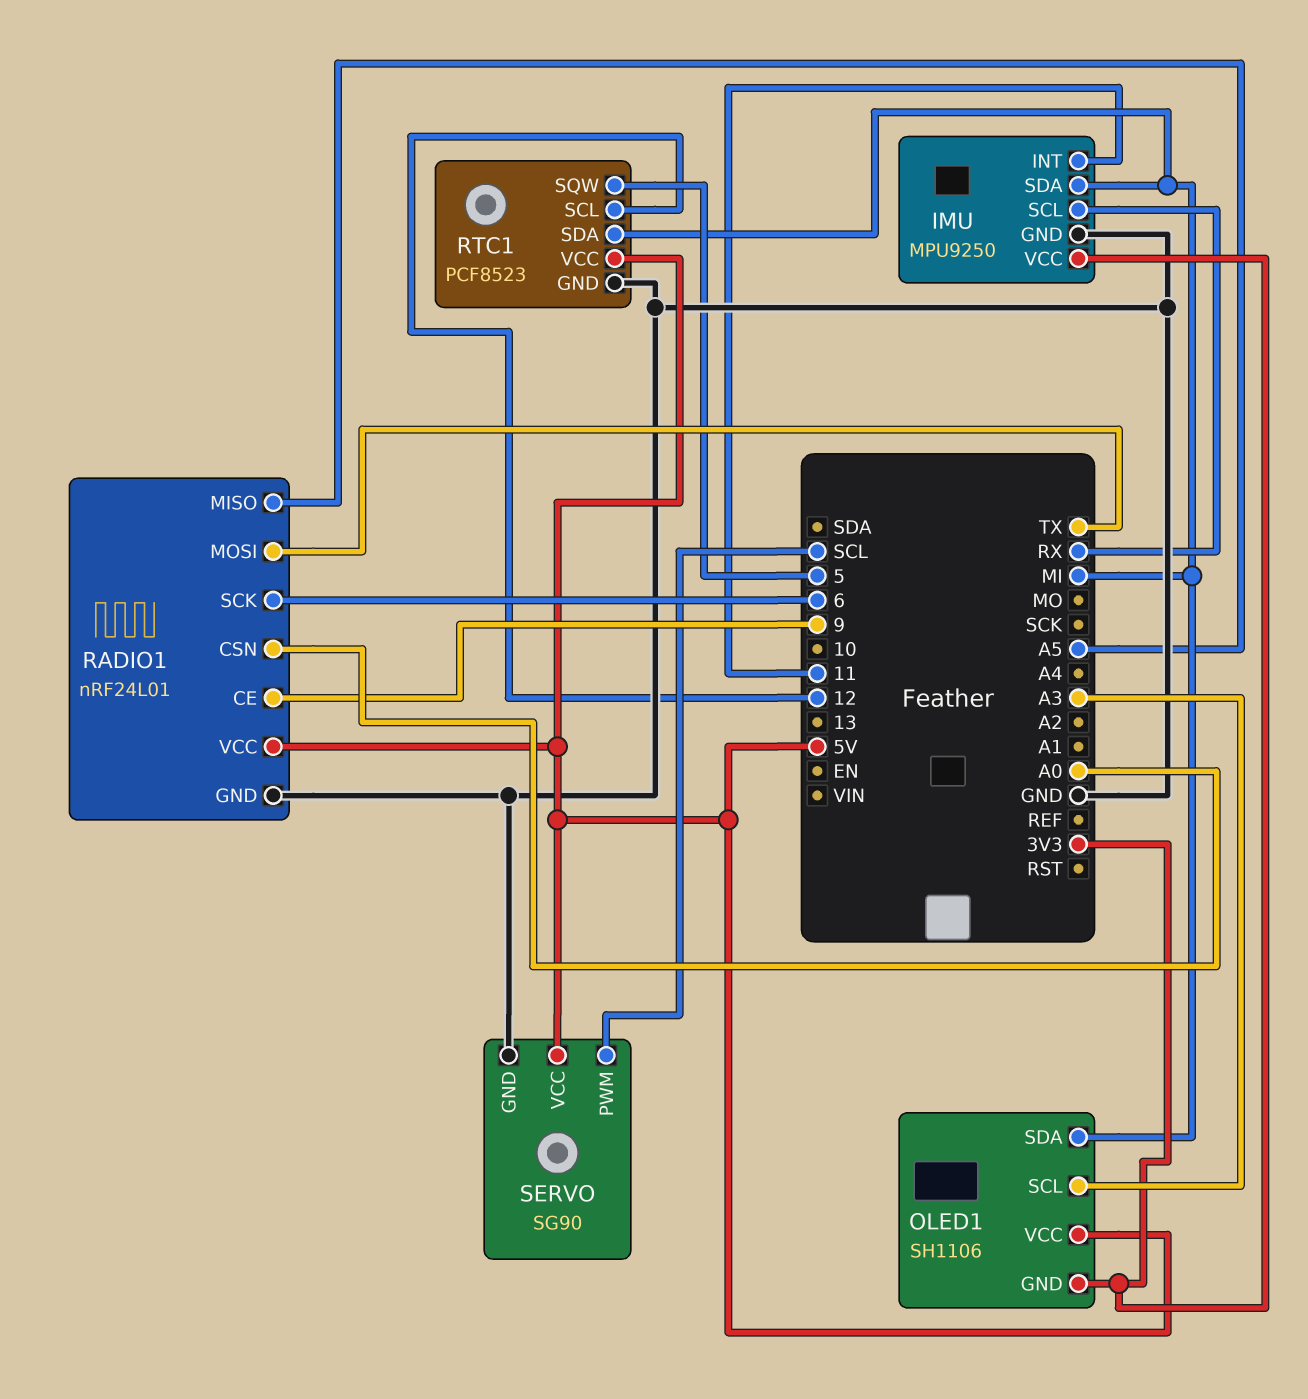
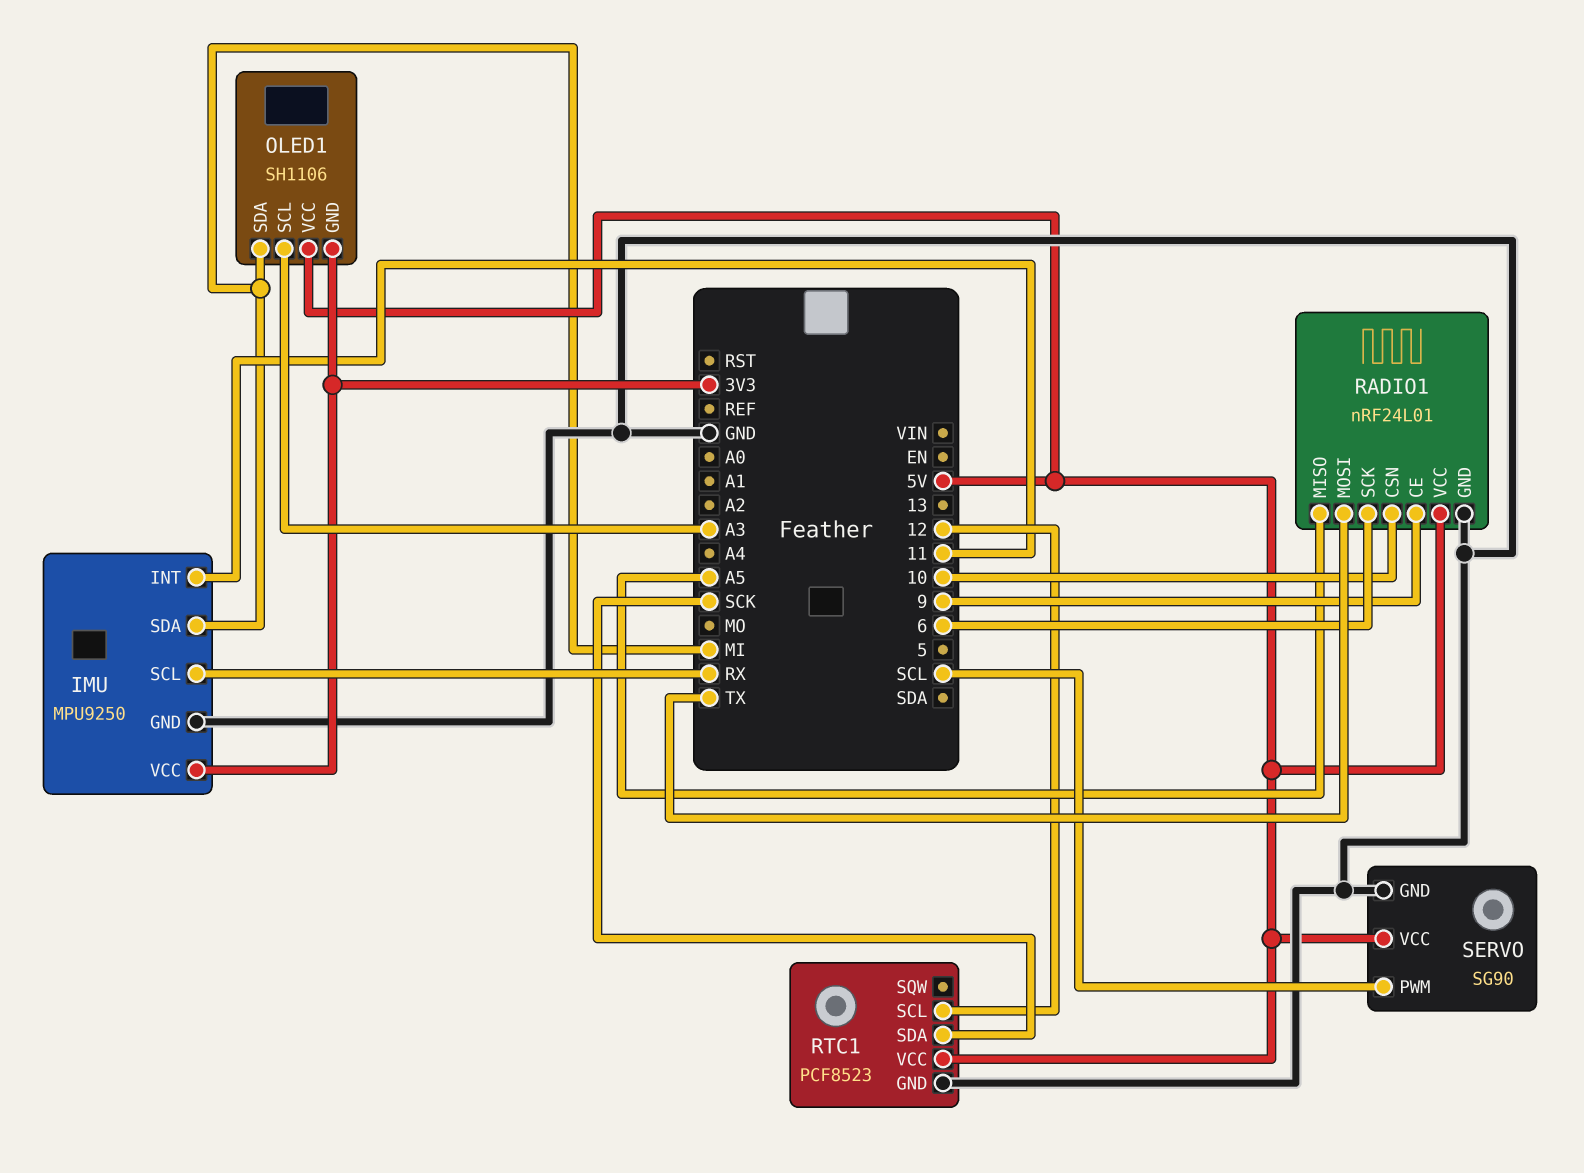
RADIO1 pin CSN: A0 -> 10
RTC1 pin SDA: MI -> SCK
RTC1 pin SQW: 5 -> none

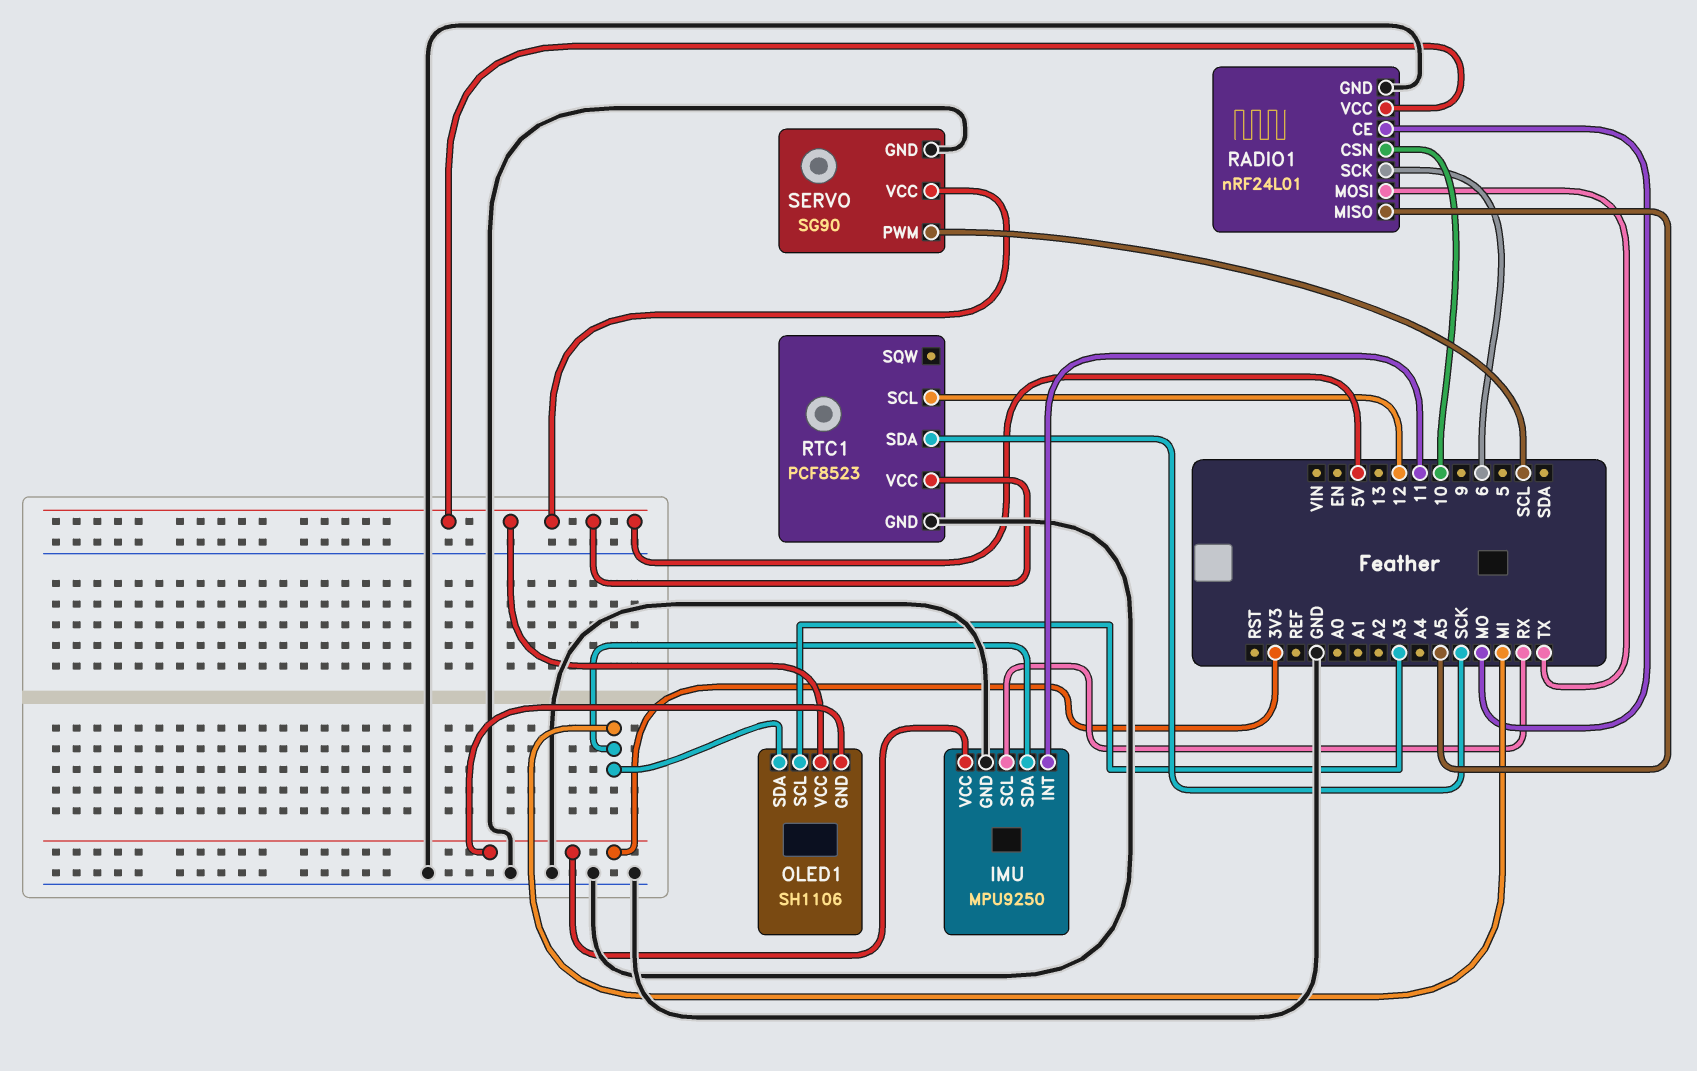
RADIO1 pin CE: 9 -> MO

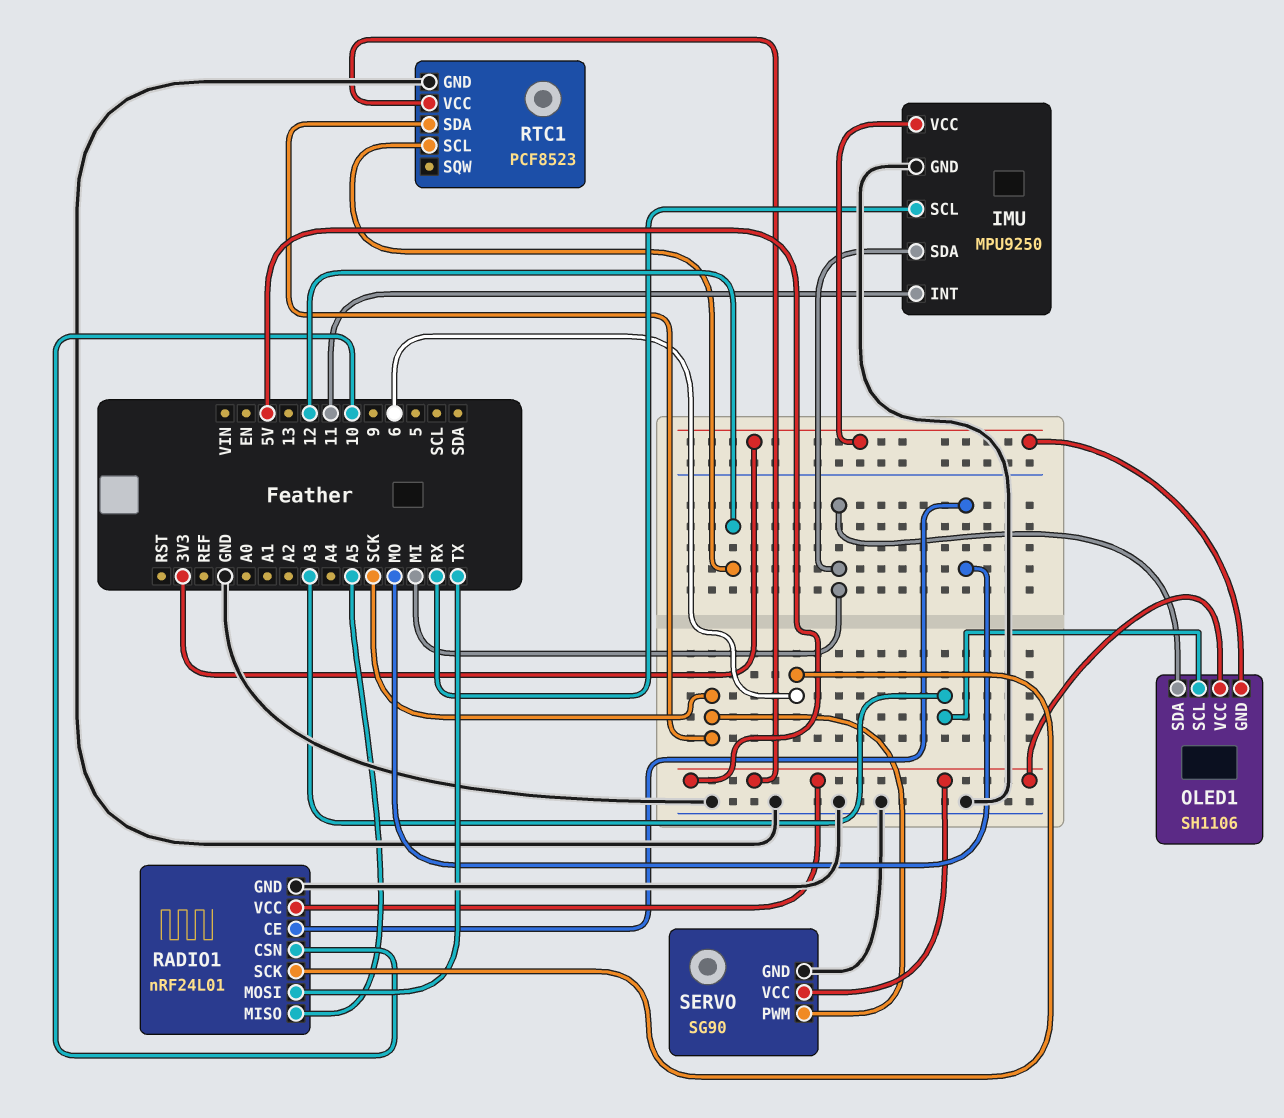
SERVO pin PWM: SCL -> SCK

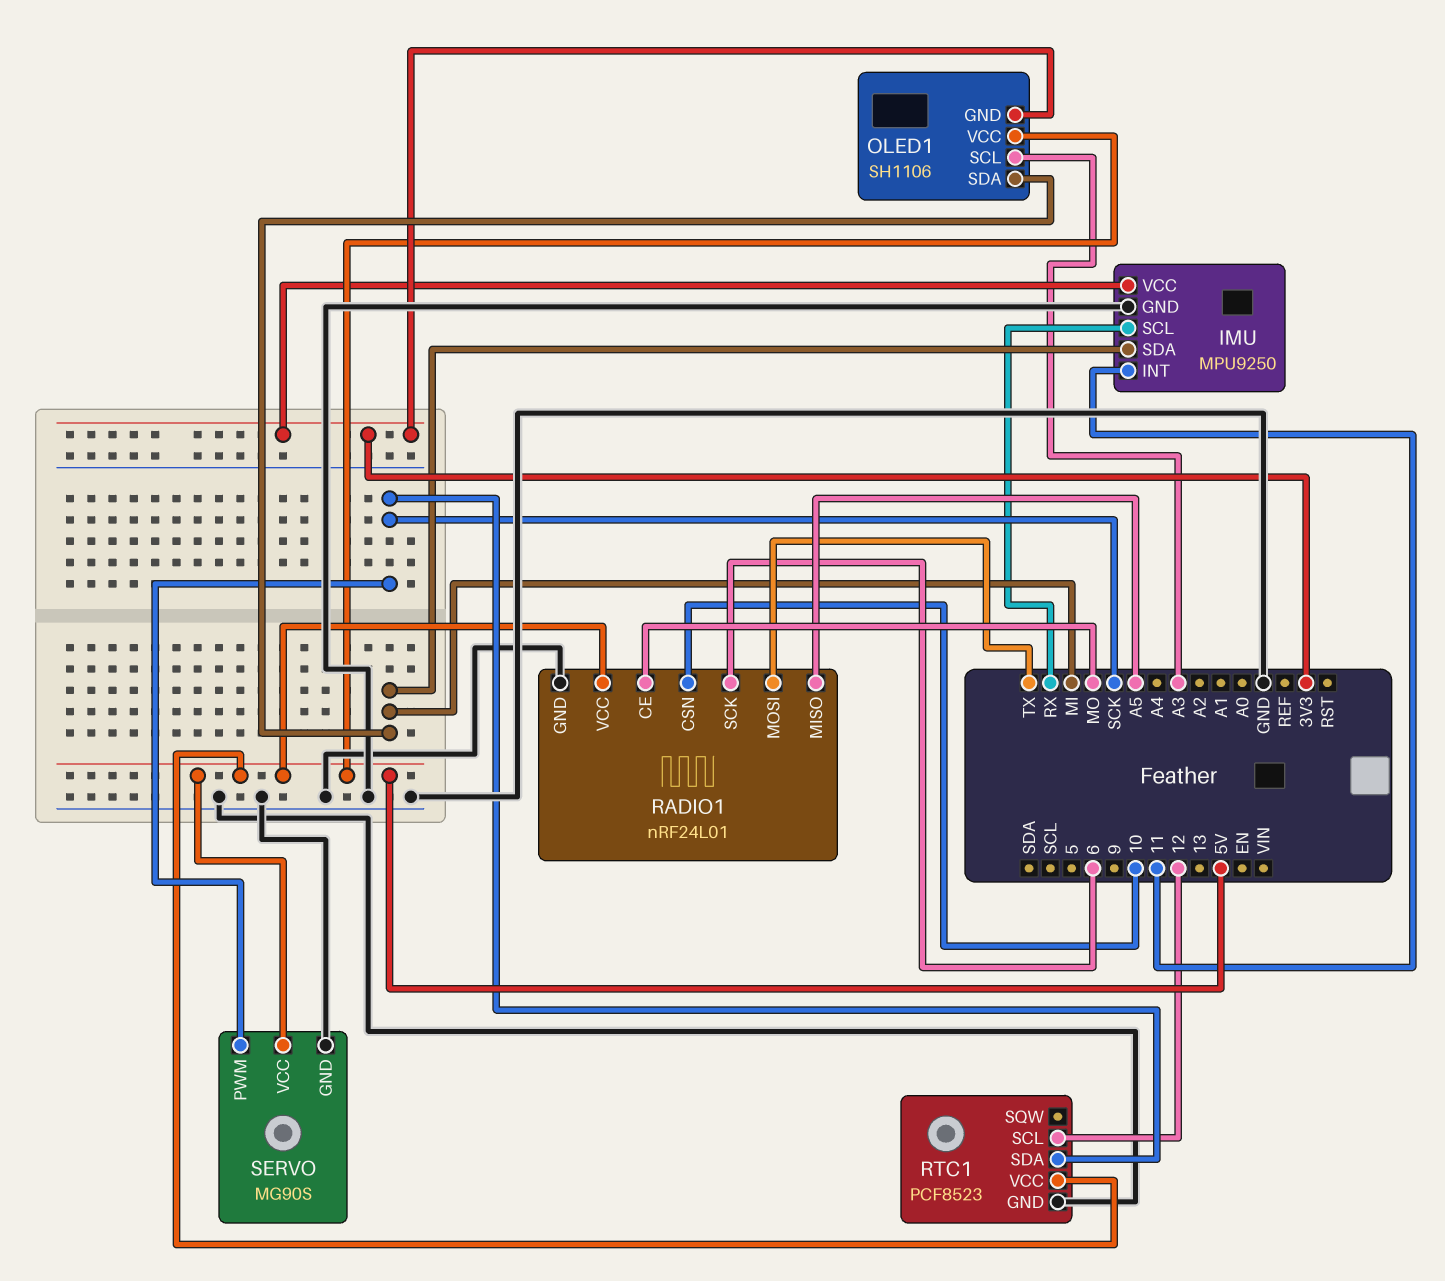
SERVO: SG90 -> MG90S

